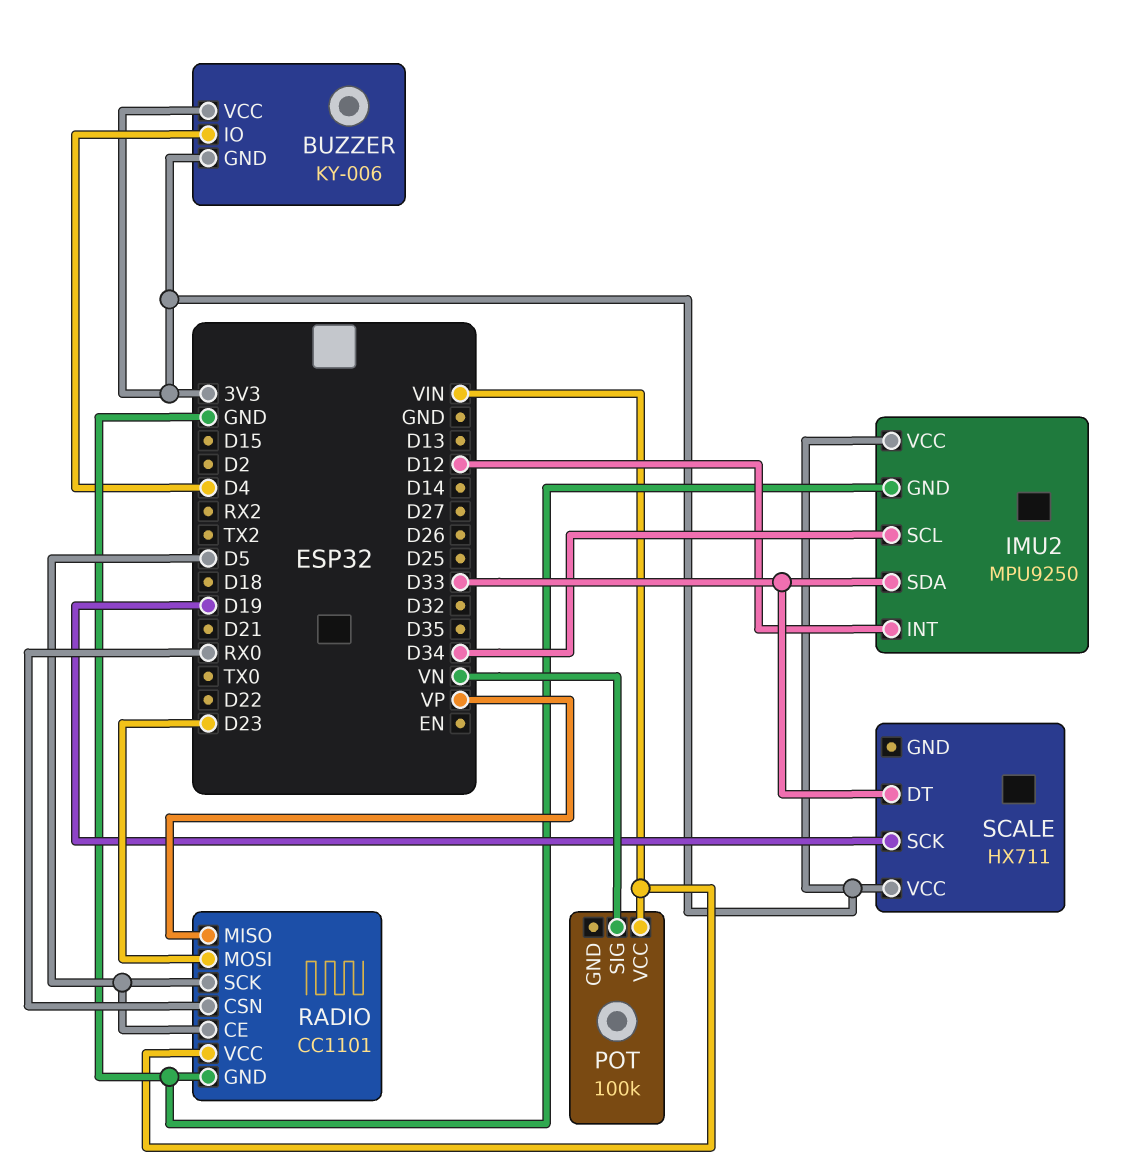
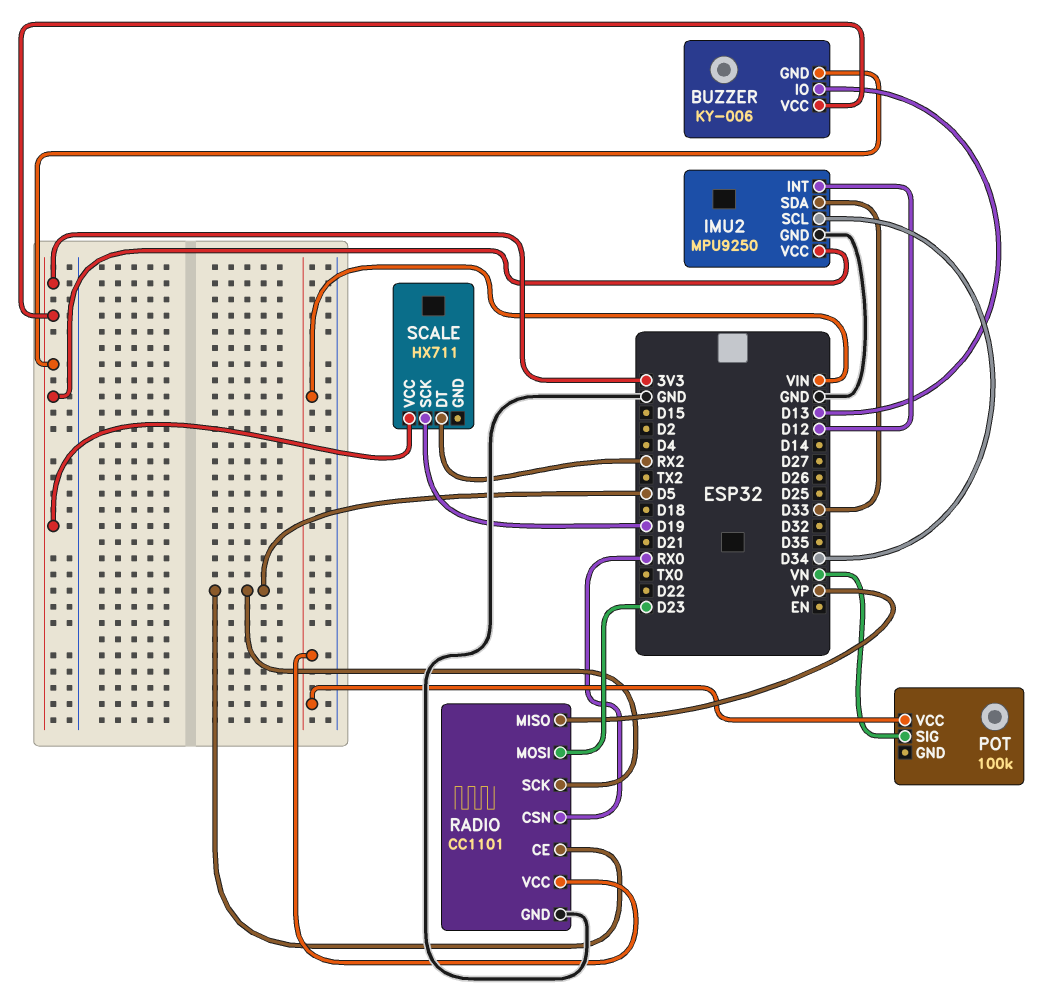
BUZZER pin IO: D4 -> D13
SCALE pin DT: D33 -> RX2

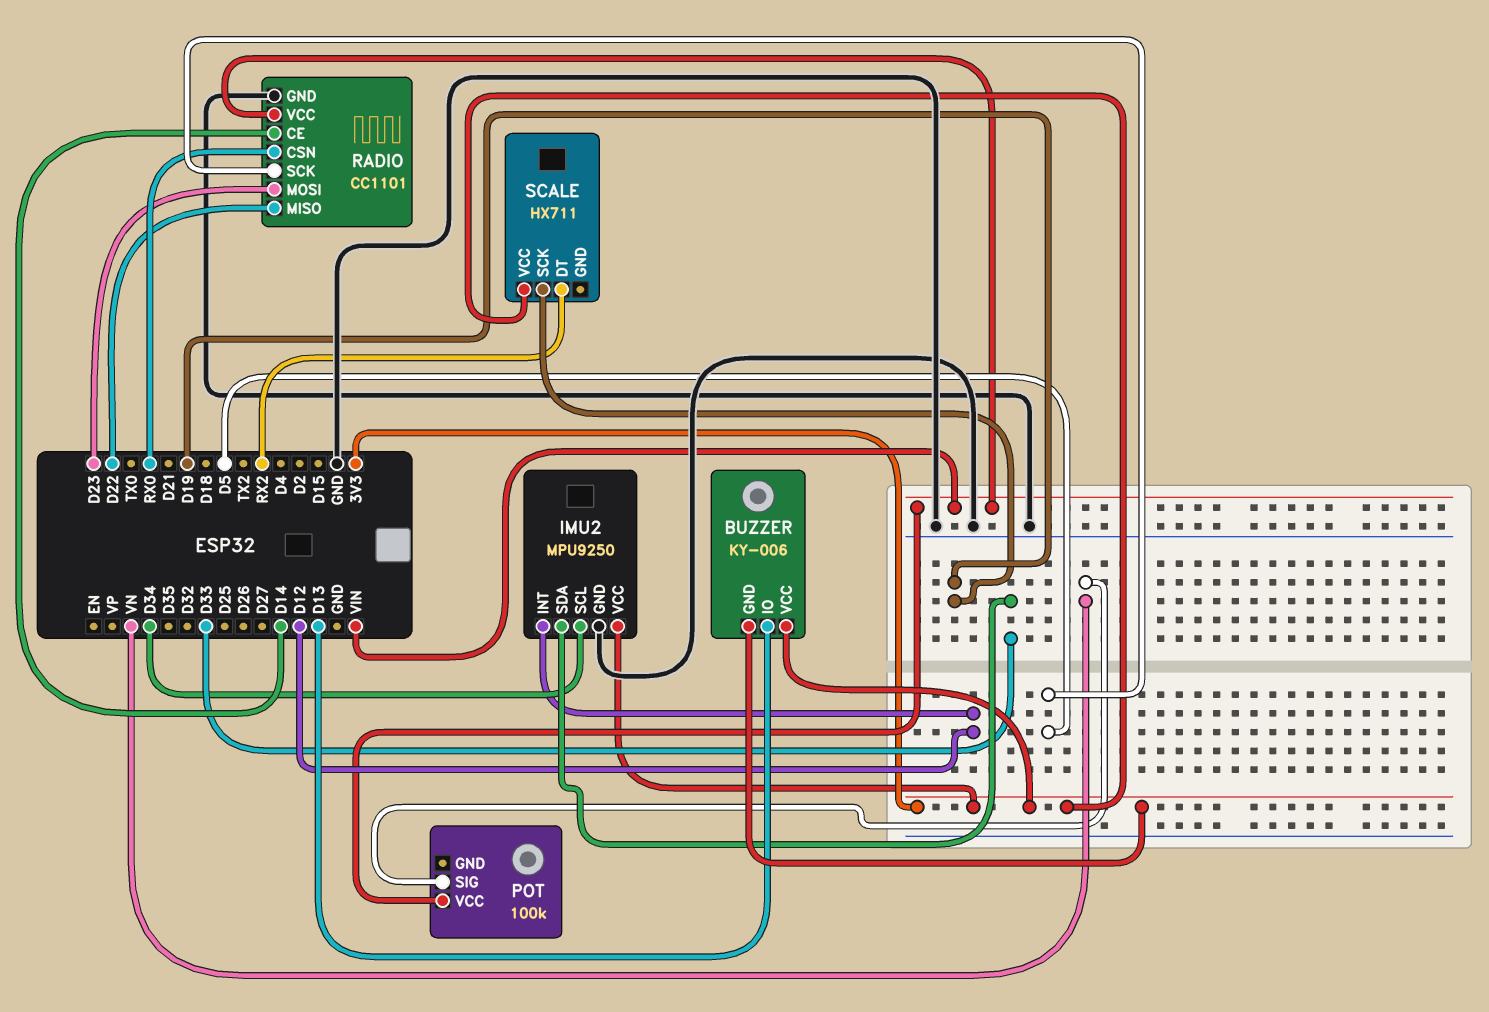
RADIO pin CE: D5 -> D14
RADIO pin MISO: VP -> D22

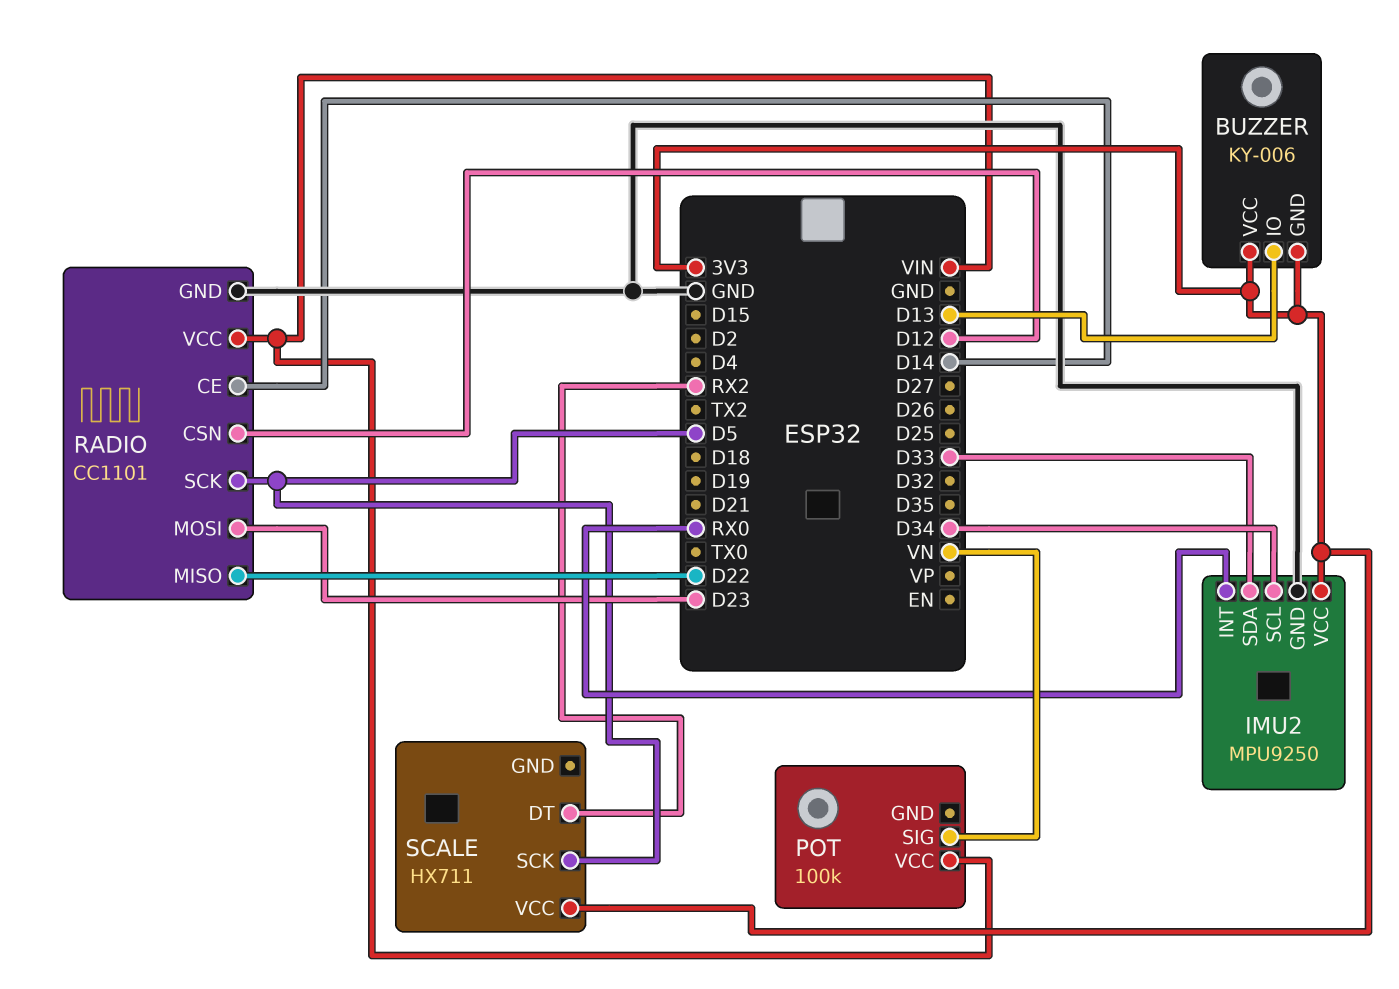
IMU2 pin INT: D12 -> RX0
RADIO pin CSN: RX0 -> D12
SCALE pin SCK: D19 -> D5

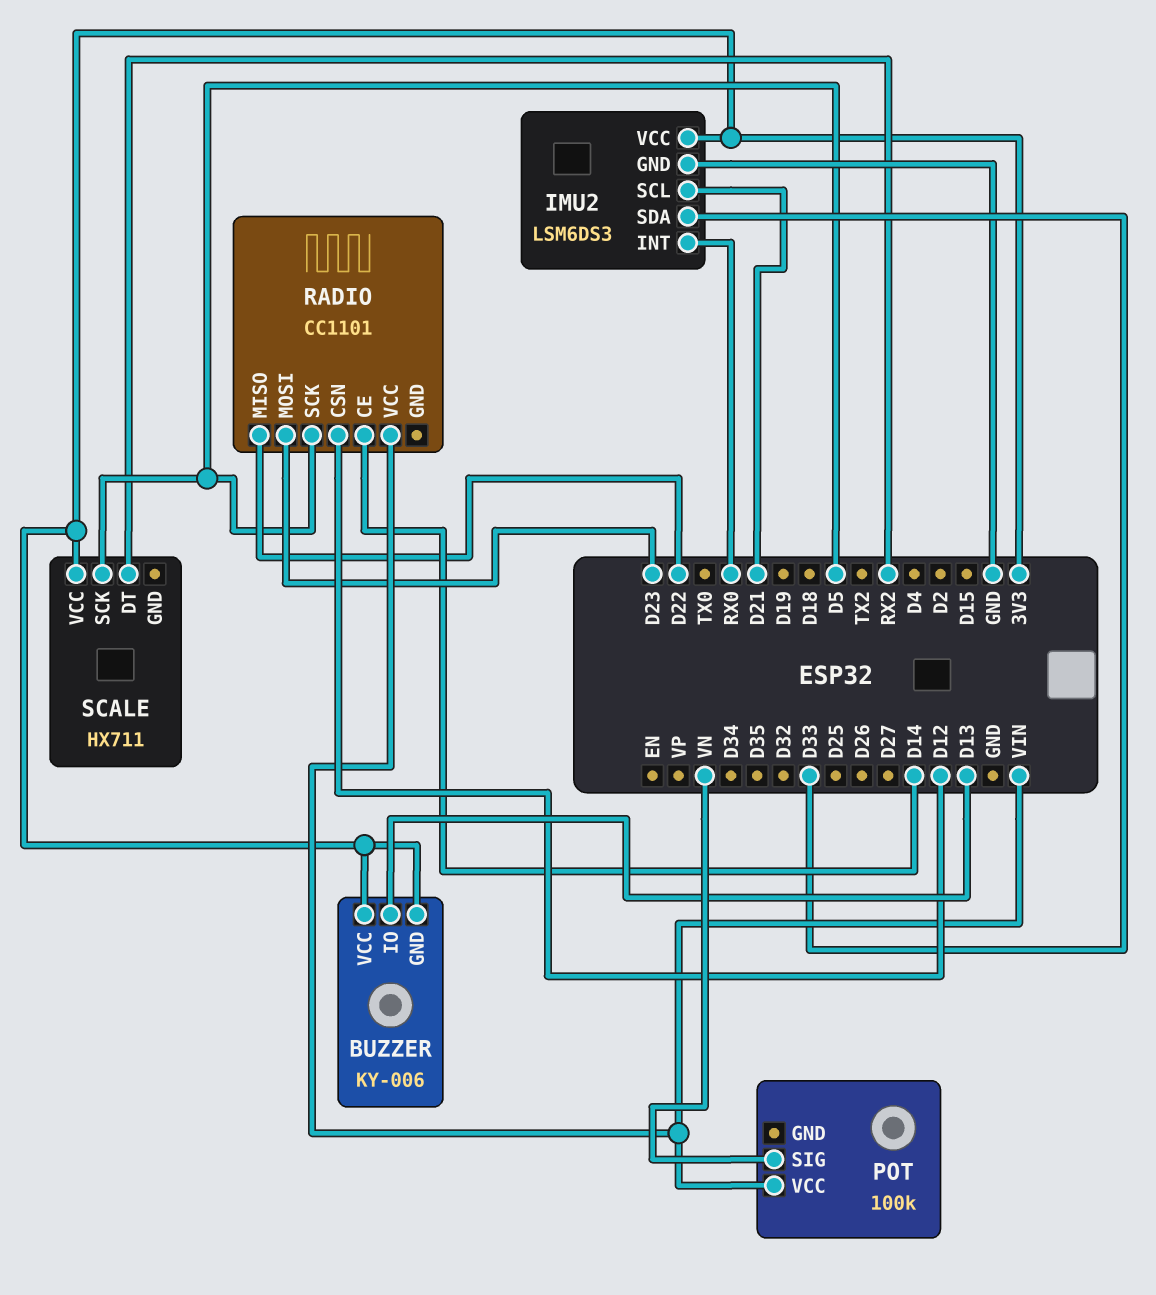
IMU2: MPU9250 -> LSM6DS3
IMU2 pin SCL: D34 -> D21
RADIO pin GND: GND -> none

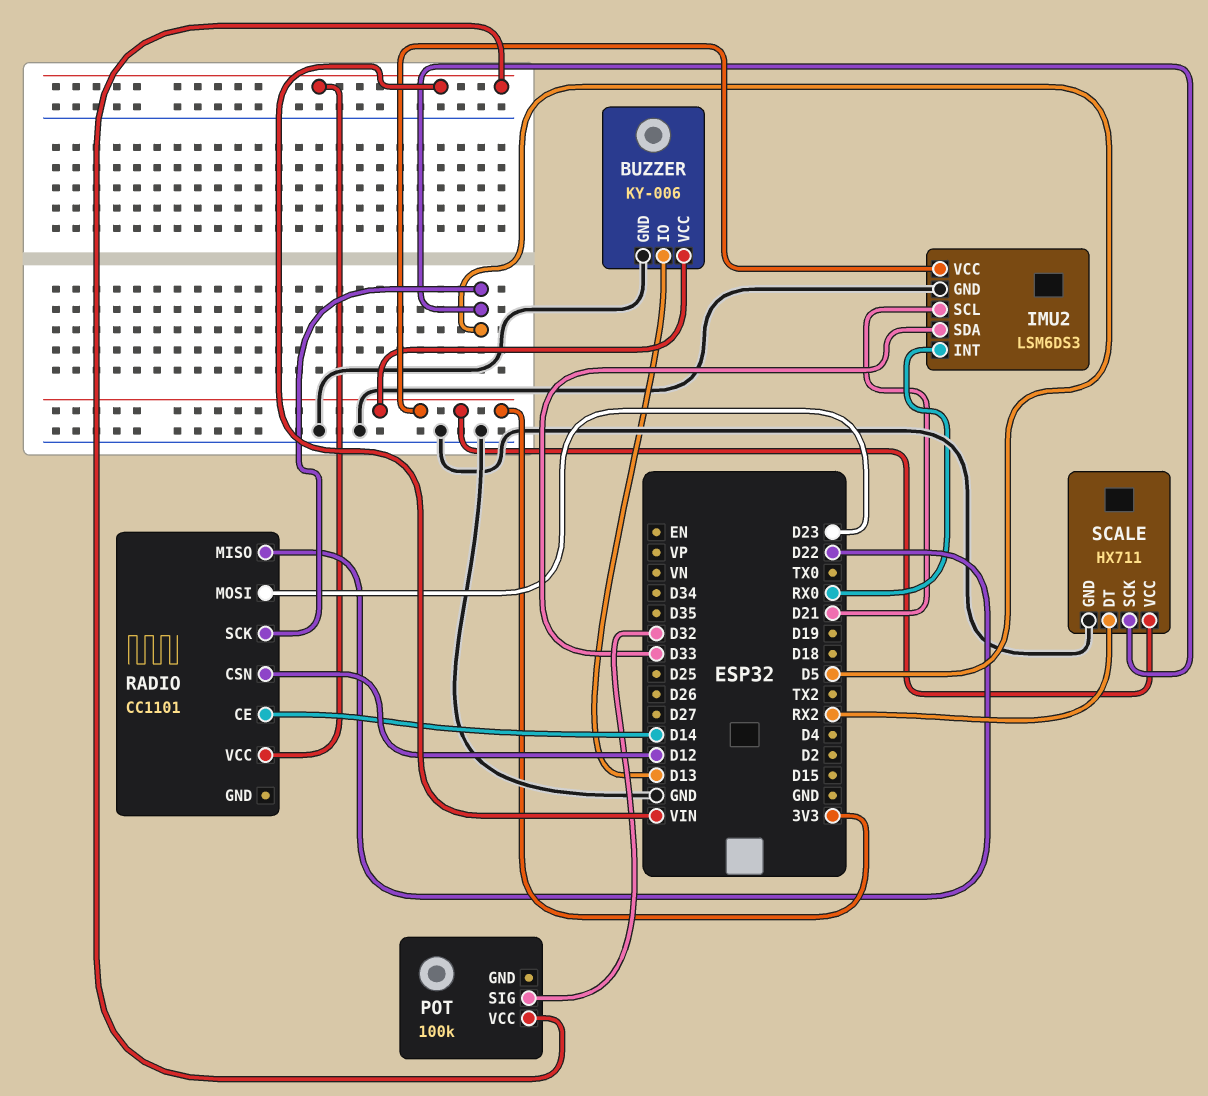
BUZZER pin GND: 3V3 -> GND
POT pin SIG: VN -> D32
SCALE pin GND: none -> GND

